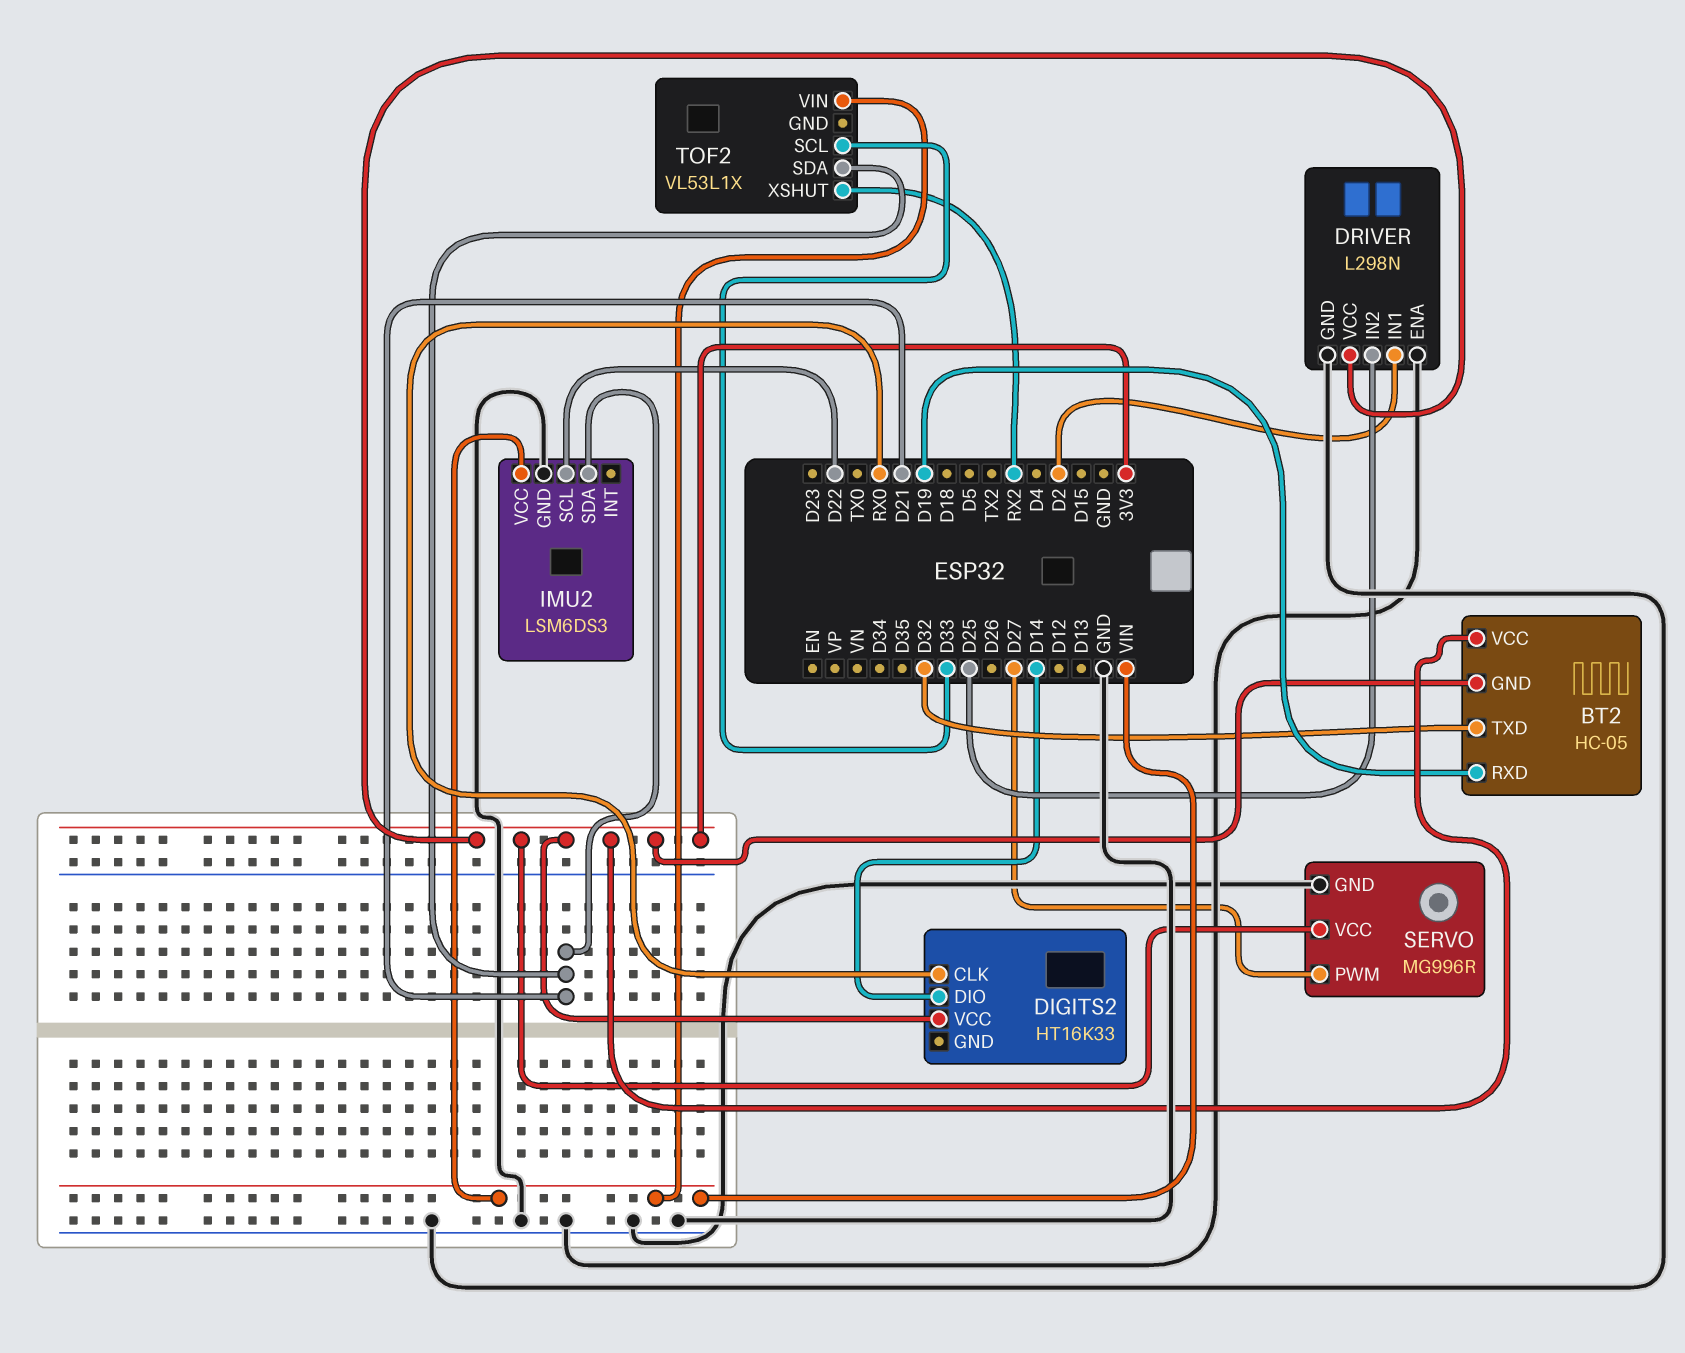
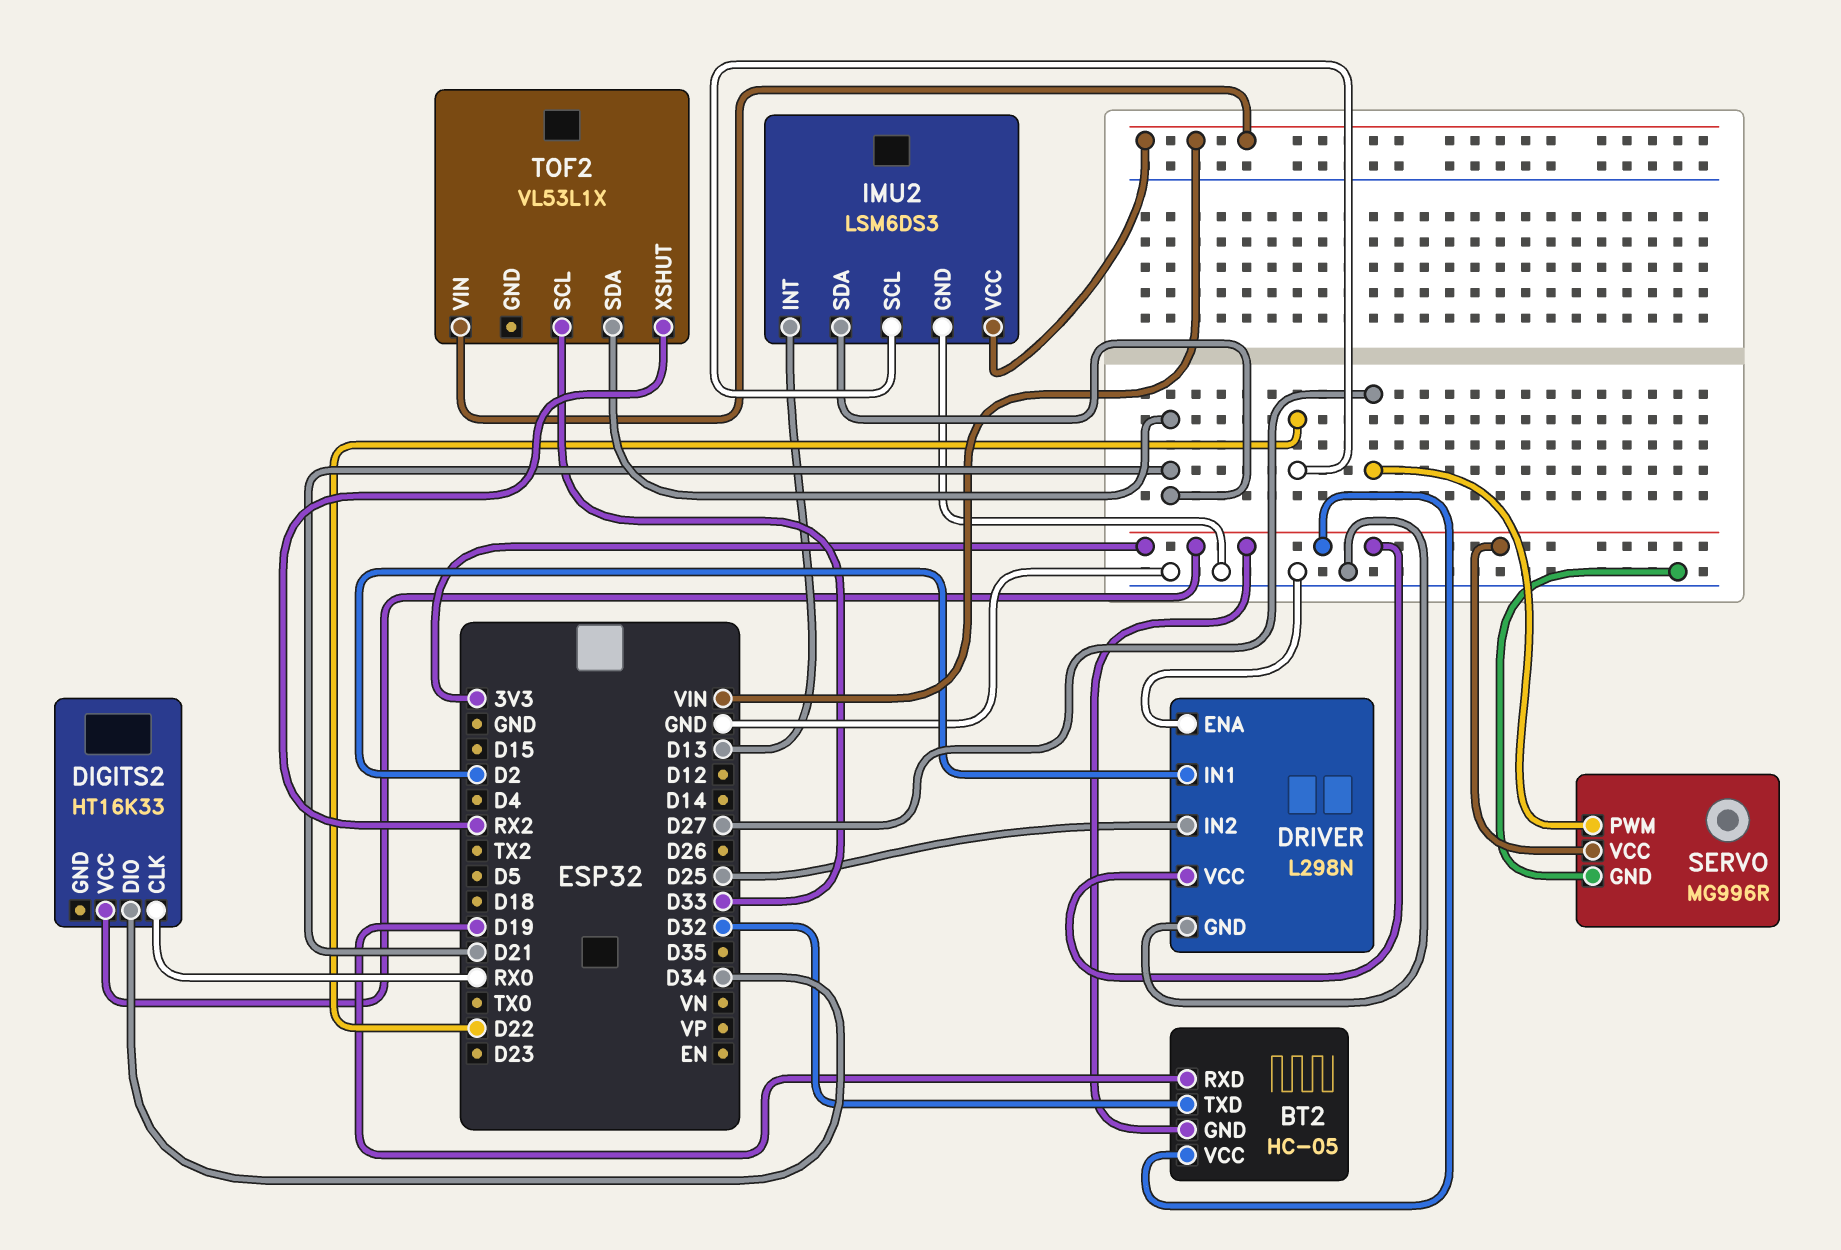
DIGITS2 pin DIO: D14 -> D34
IMU2 pin INT: none -> D13

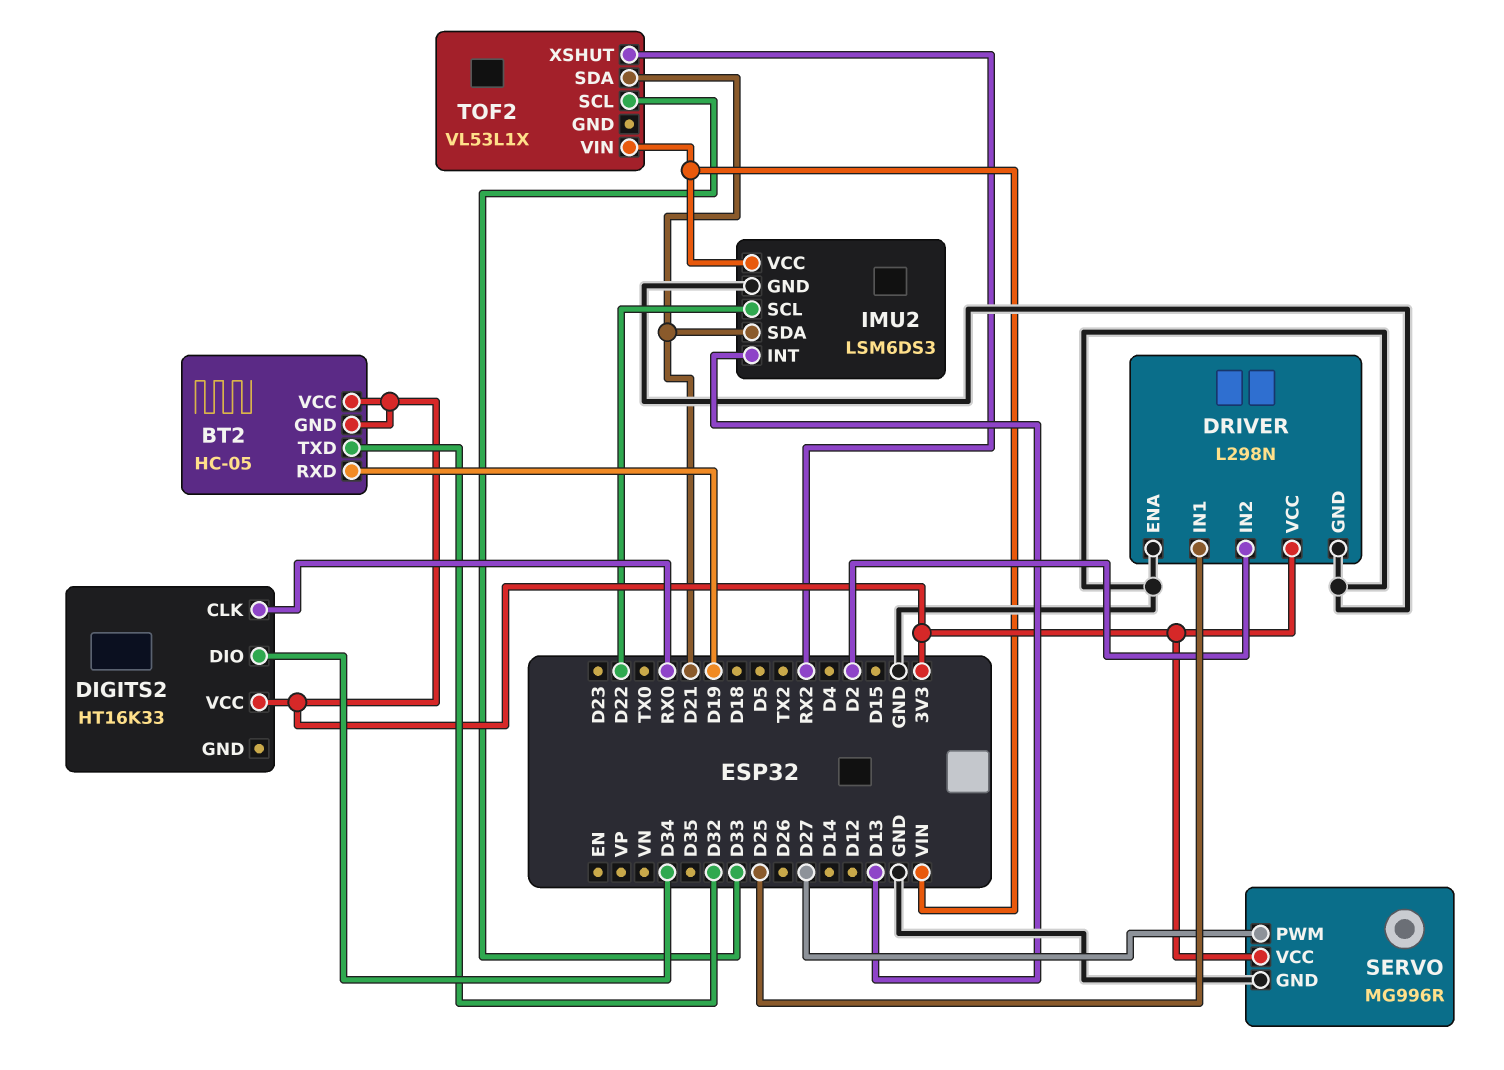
DRIVER pin IN1: D2 -> D25
DRIVER pin IN2: D25 -> D2

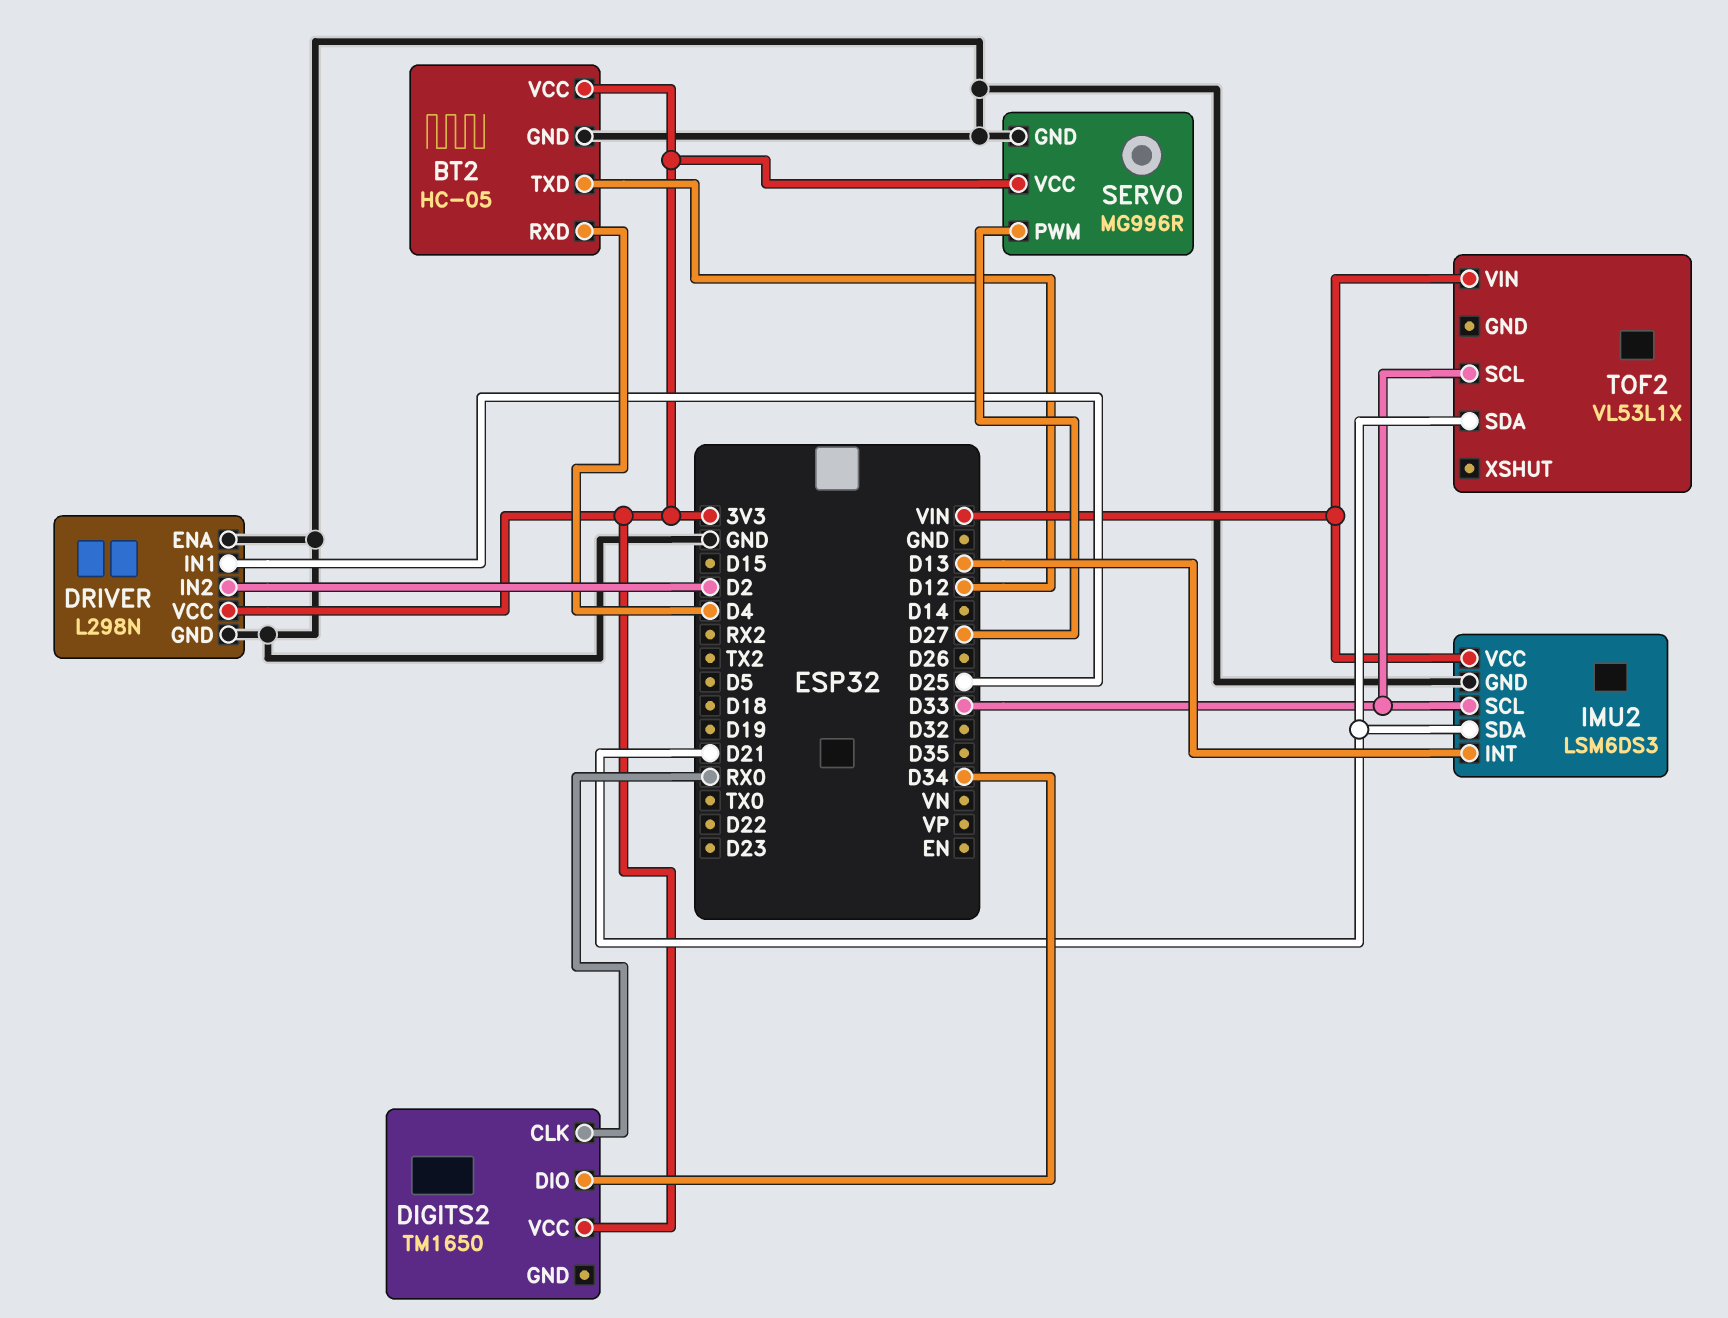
BT2 pin GND: 3V3 -> GND
BT2 pin RXD: D19 -> D4
BT2 pin TXD: D32 -> D12
DIGITS2: HT16K33 -> TM1650
IMU2 pin SCL: D22 -> D33
TOF2 pin XSHUT: RX2 -> none

